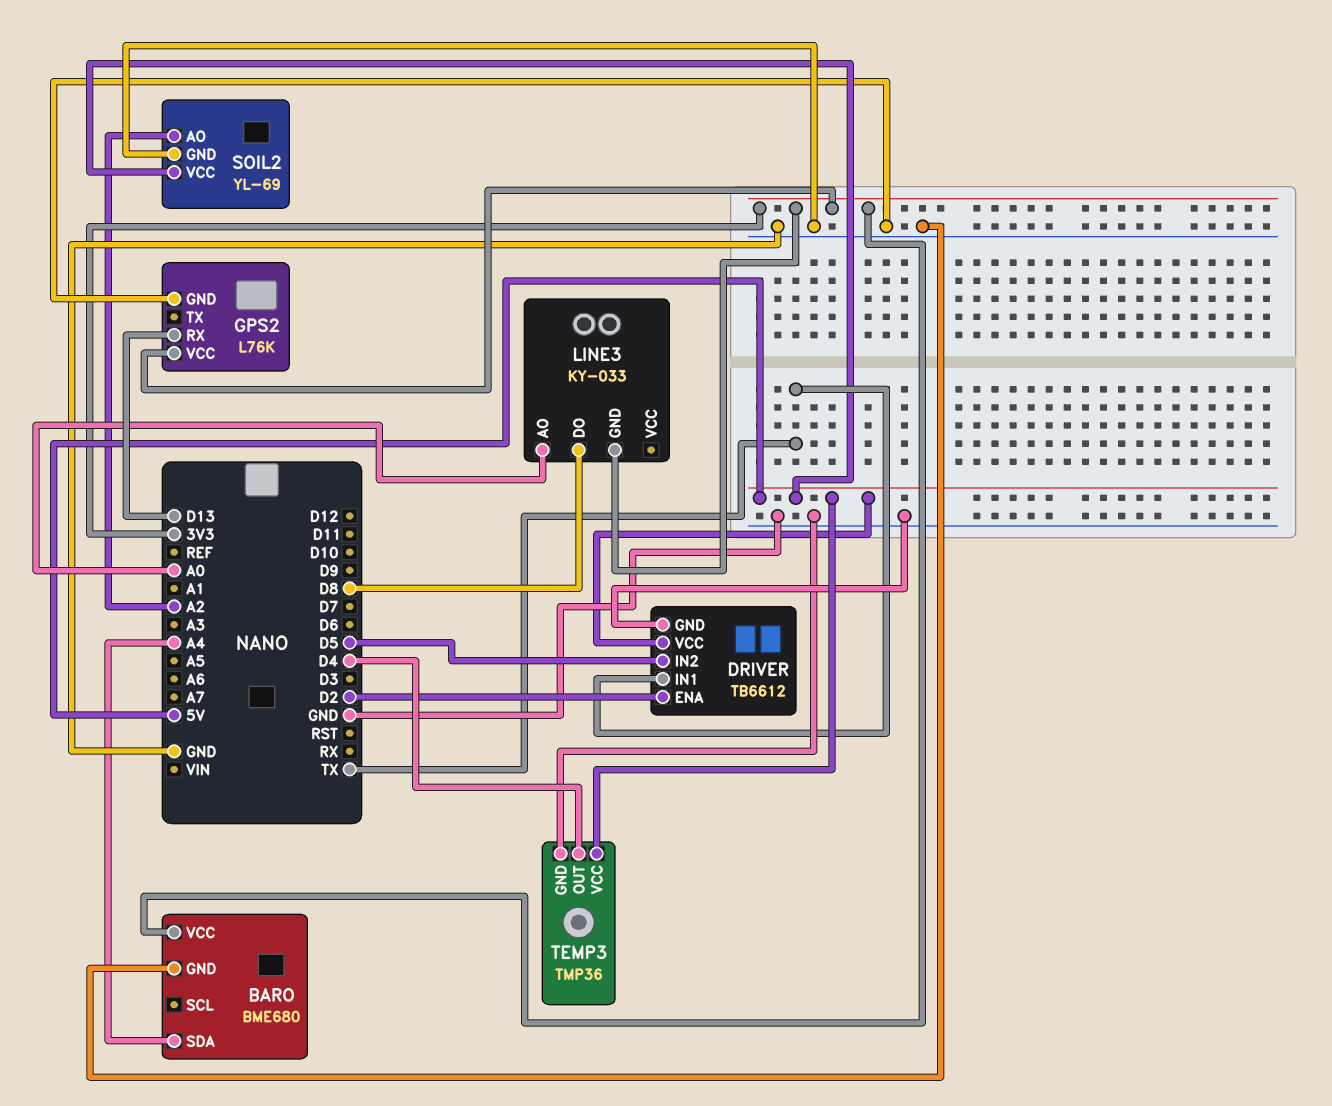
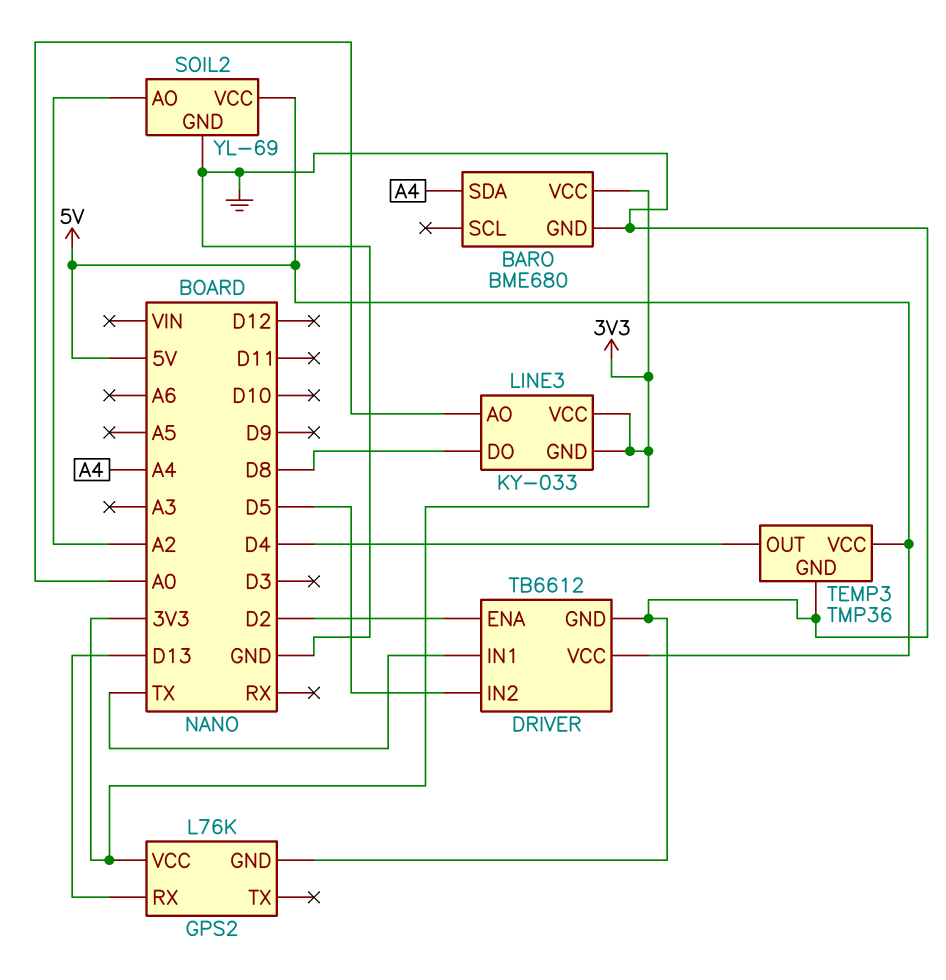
LINE3 pin VCC: none -> 3V3

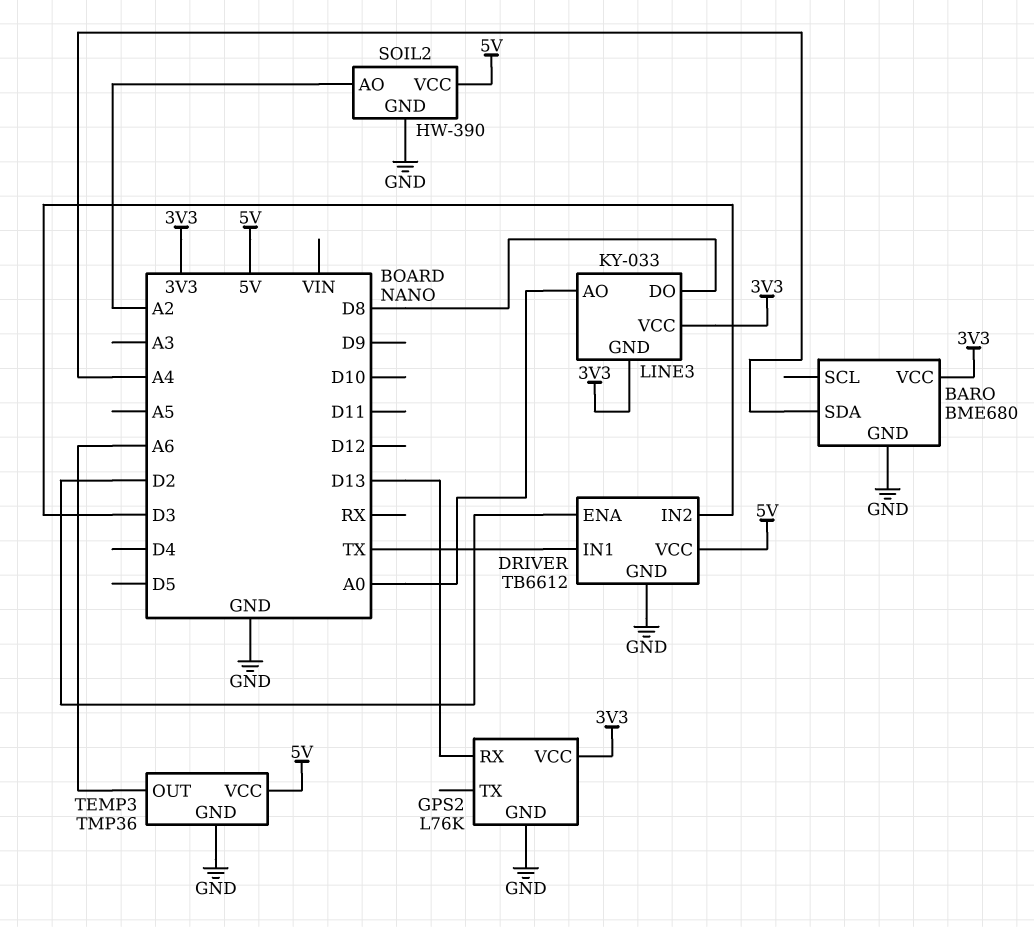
DRIVER pin IN2: D5 -> D3
SOIL2: YL-69 -> HW-390
TEMP3 pin OUT: D4 -> A6

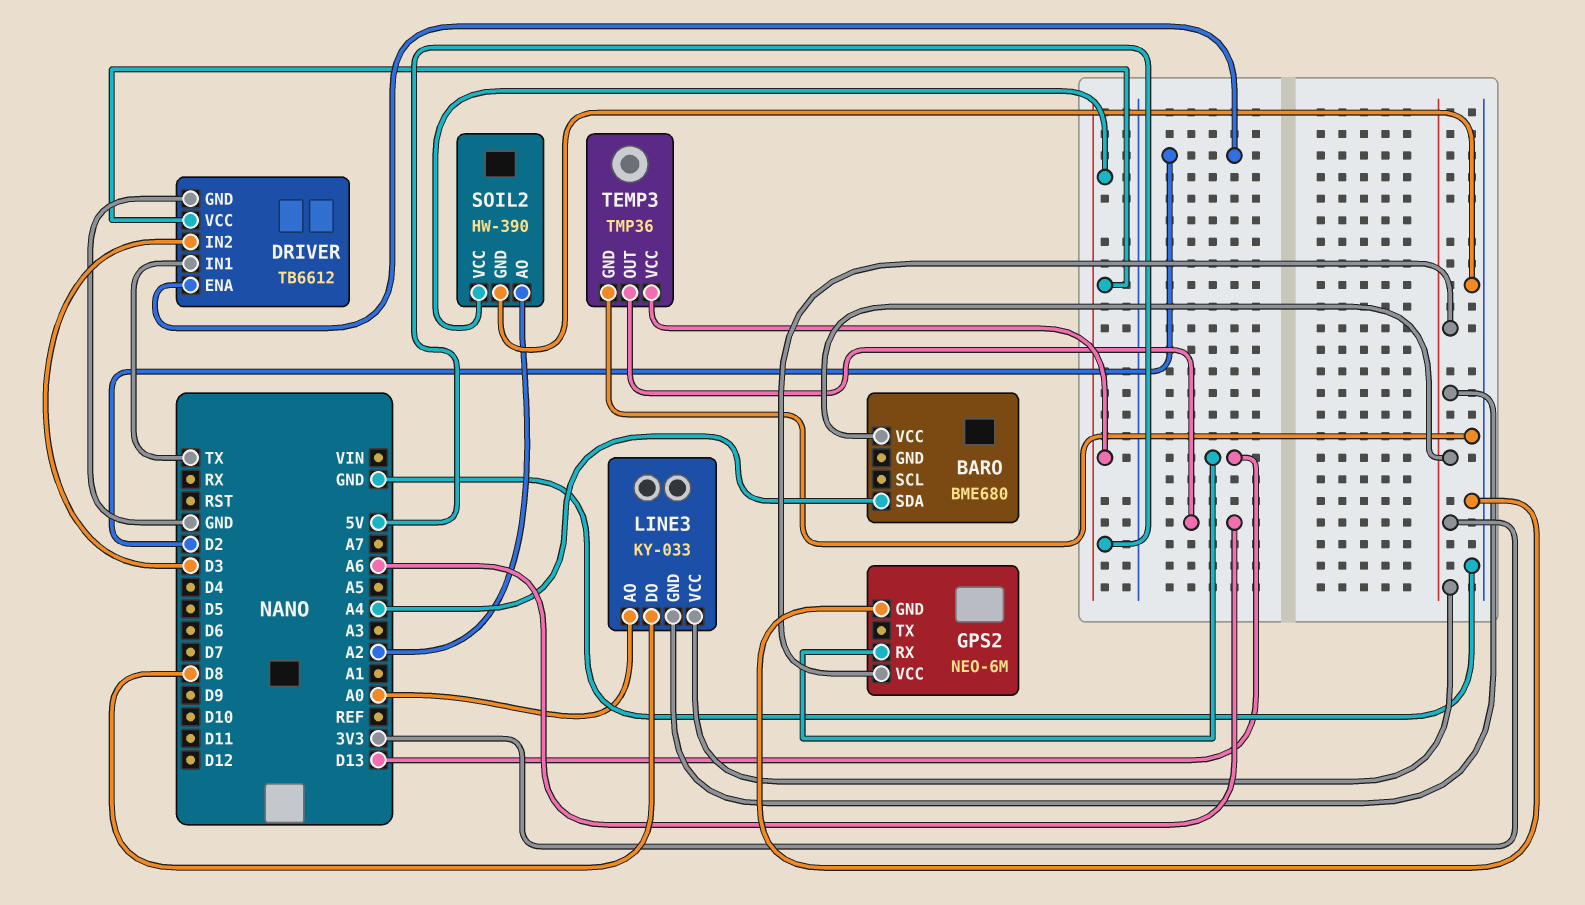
BARO pin GND: GND -> none
GPS2: L76K -> NEO-6M

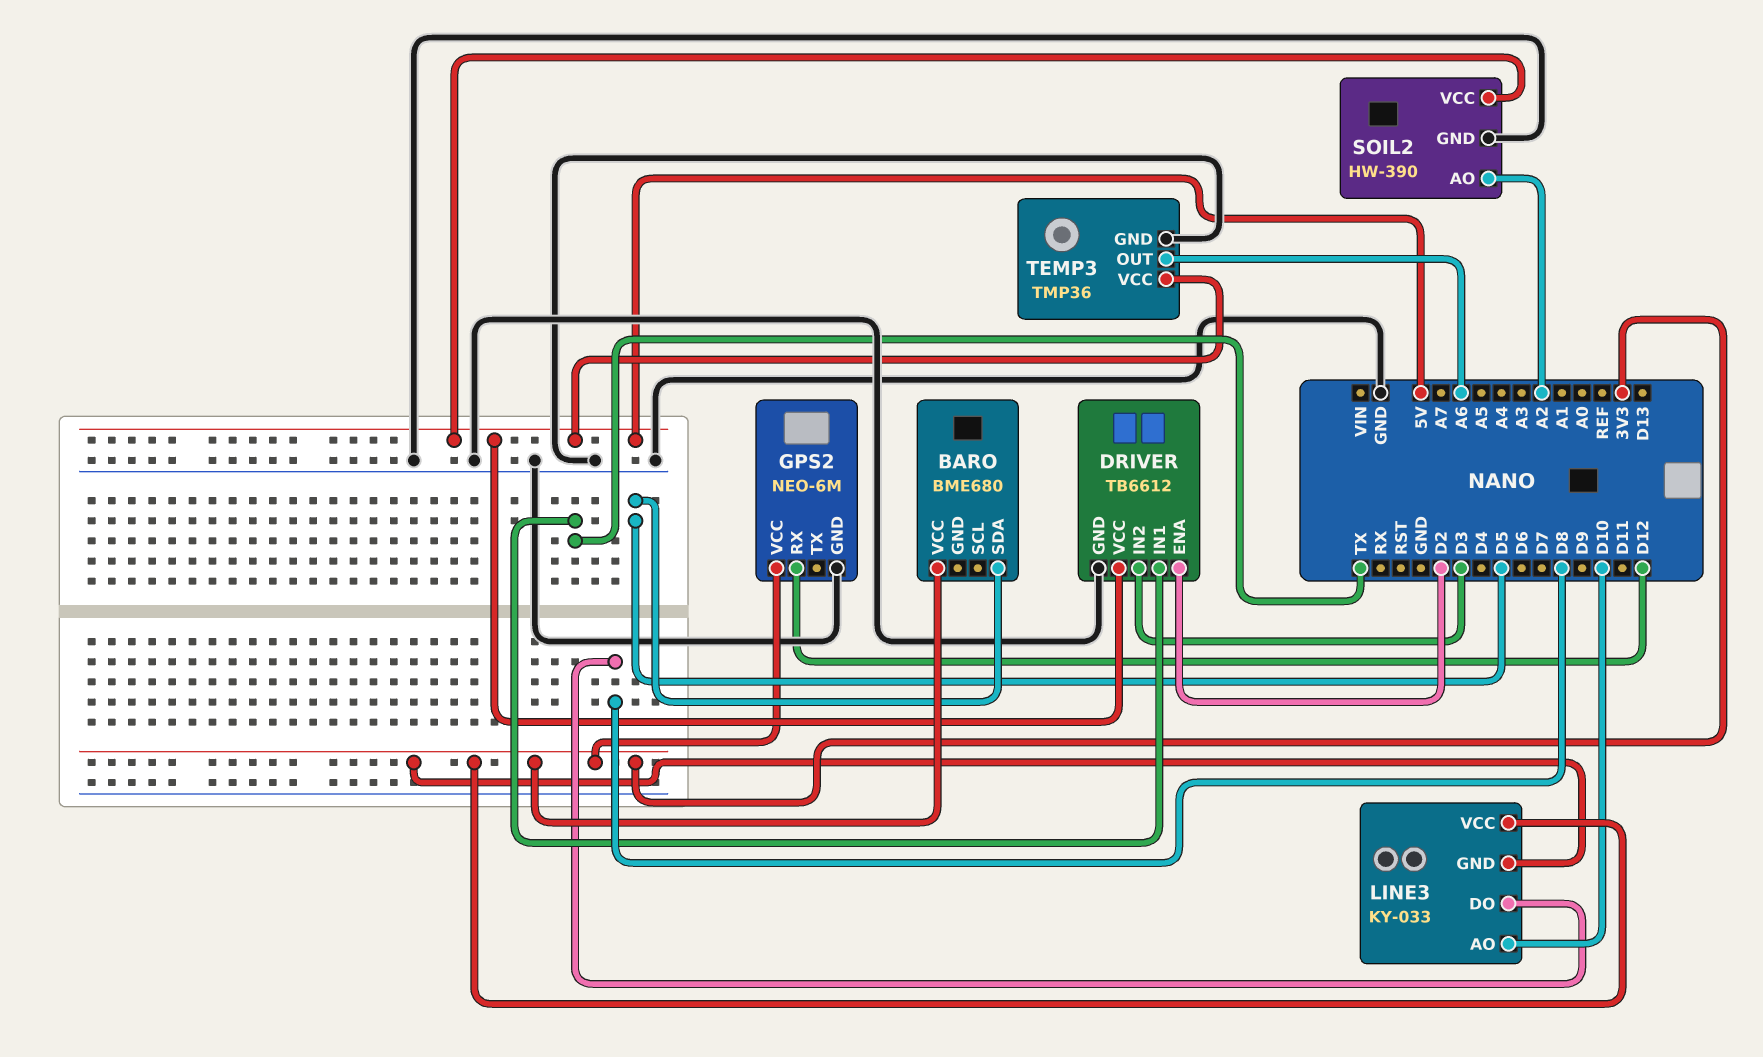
BARO pin SDA: A4 -> D5
GPS2 pin RX: D13 -> D12
LINE3 pin AO: A0 -> D10

